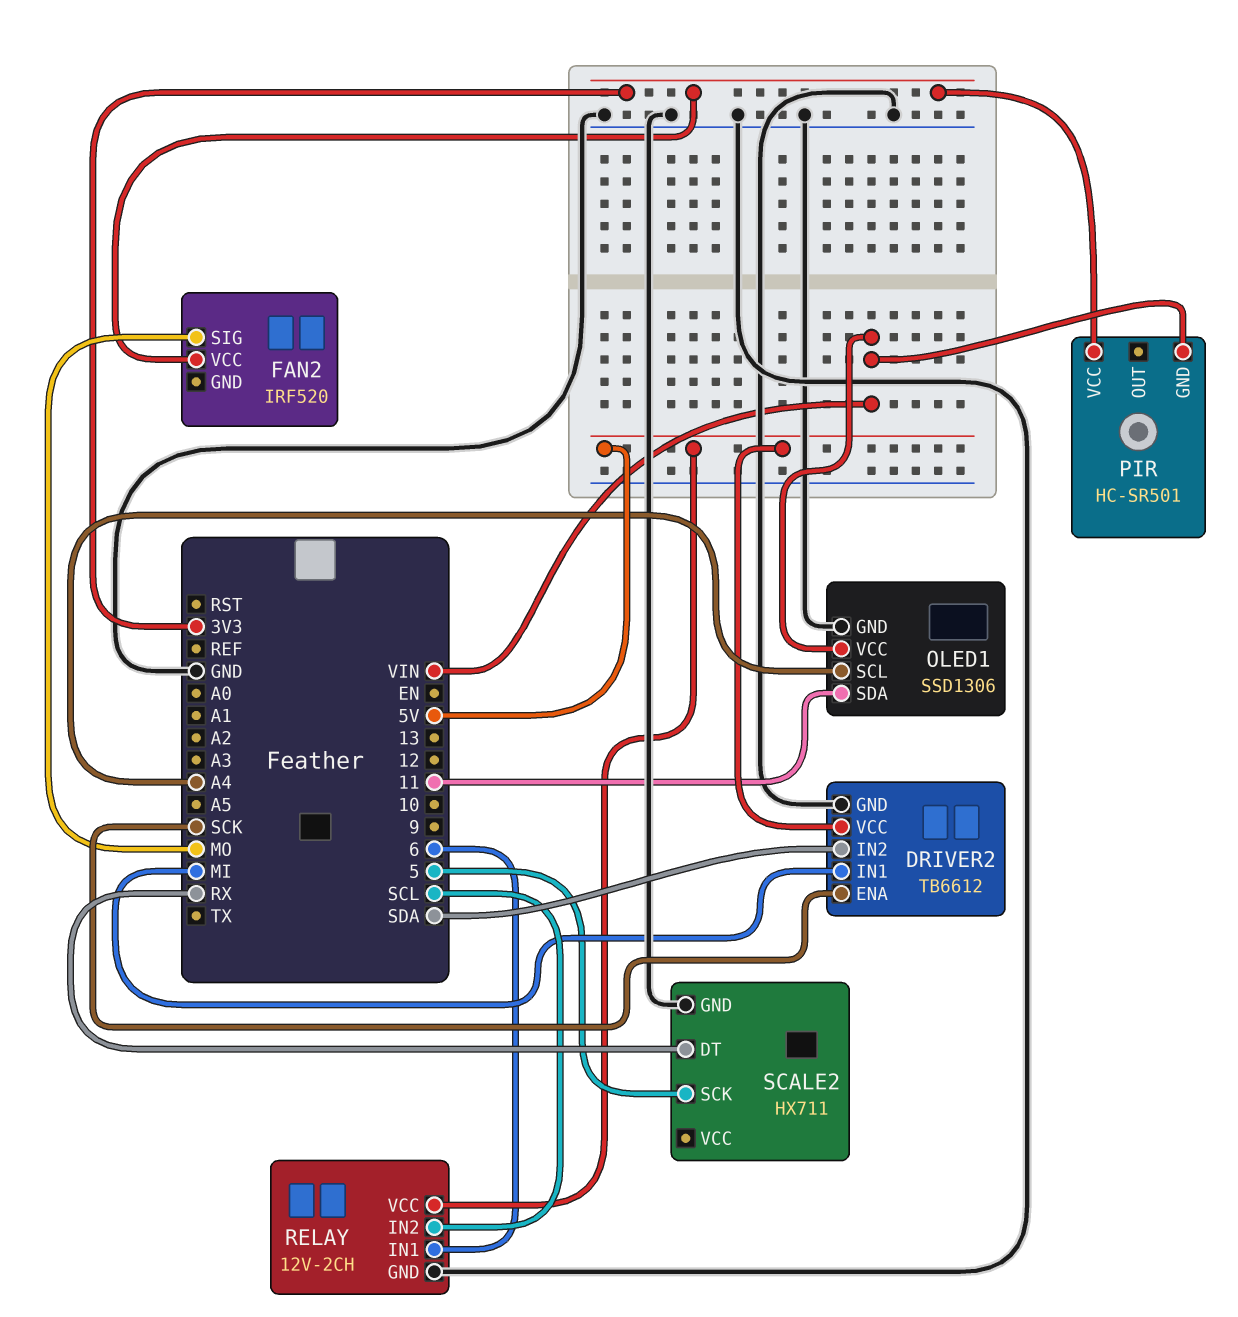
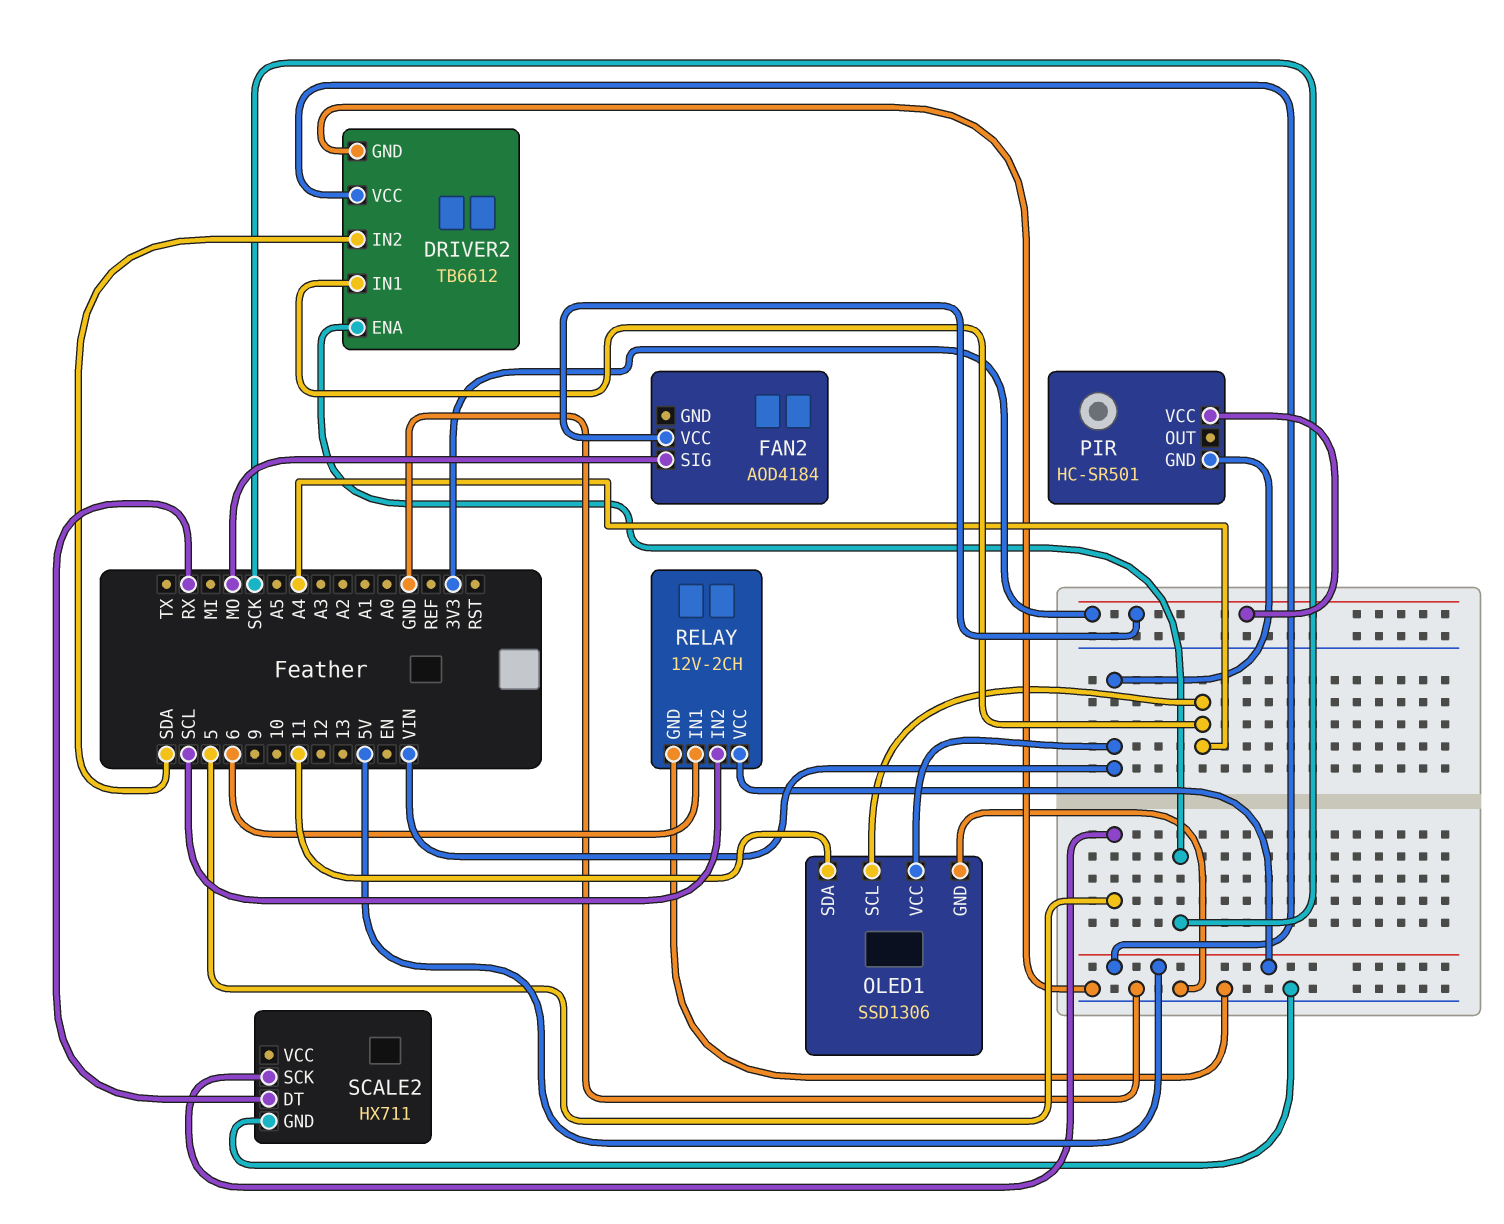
DRIVER2 pin IN1: MI -> A4
FAN2: IRF520 -> AOD4184

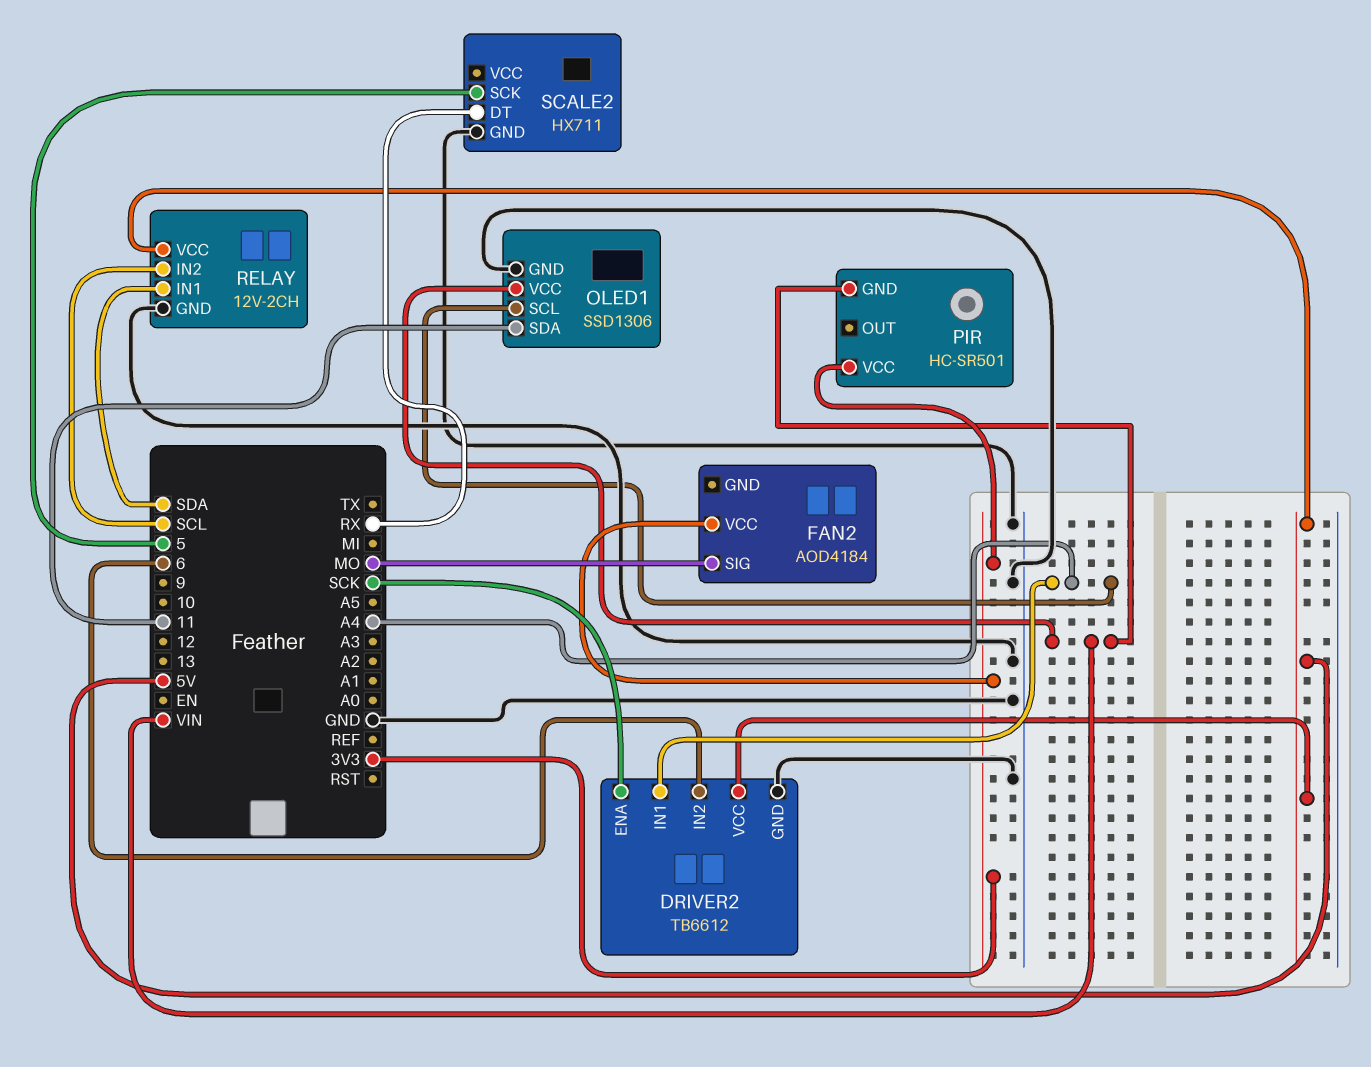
DRIVER2 pin IN2: SDA -> 6
RELAY pin IN1: 6 -> SDA

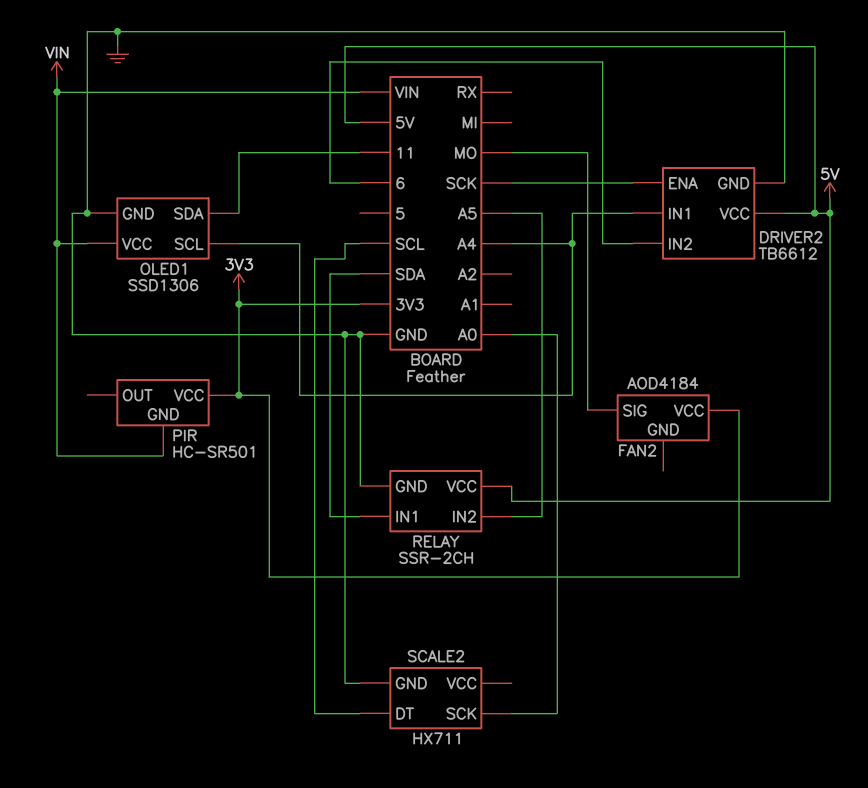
RELAY: 12V-2CH -> SSR-2CH
RELAY pin IN2: SCL -> A5
SCALE2 pin DT: RX -> SCL
SCALE2 pin SCK: 5 -> A0

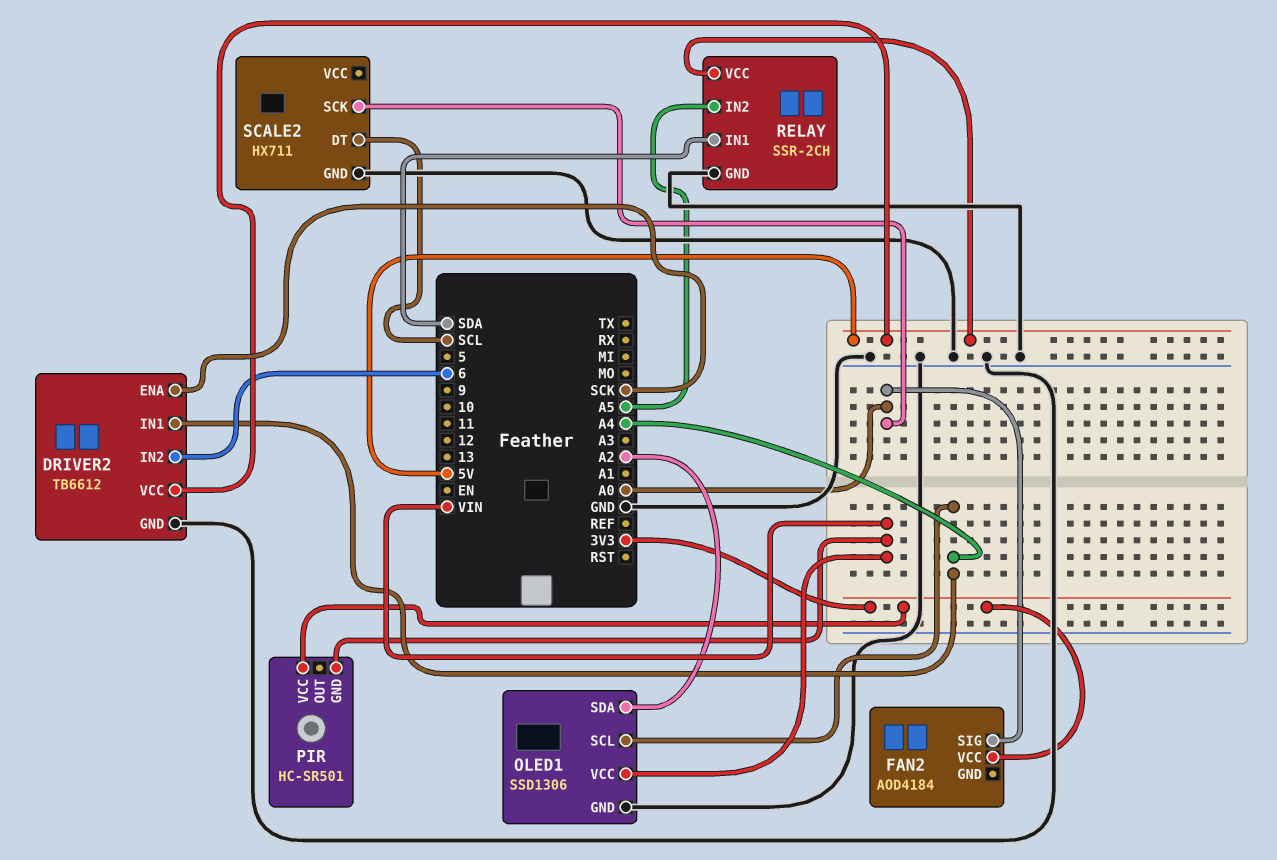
FAN2 pin SIG: MO -> A0
OLED1 pin SDA: 11 -> A2

